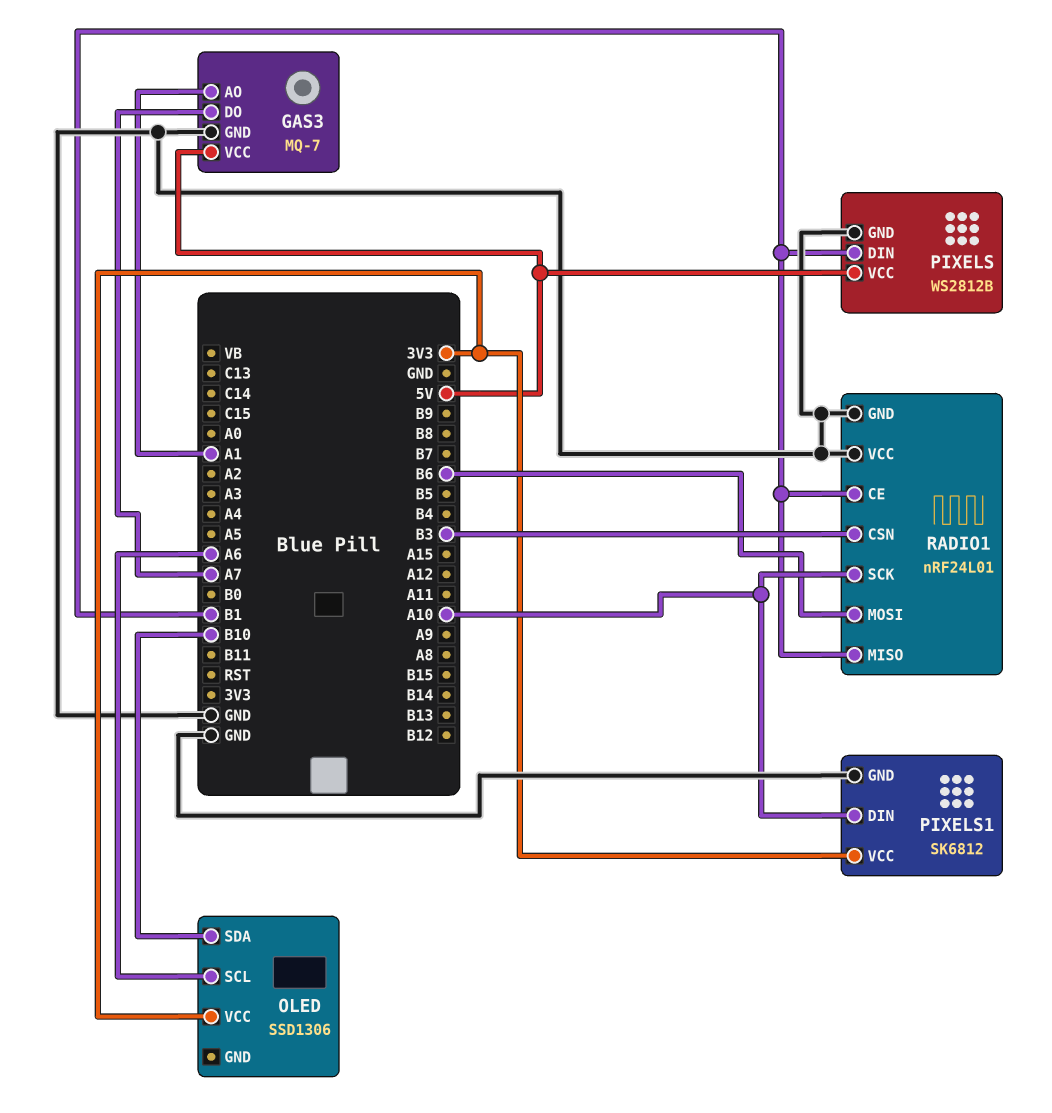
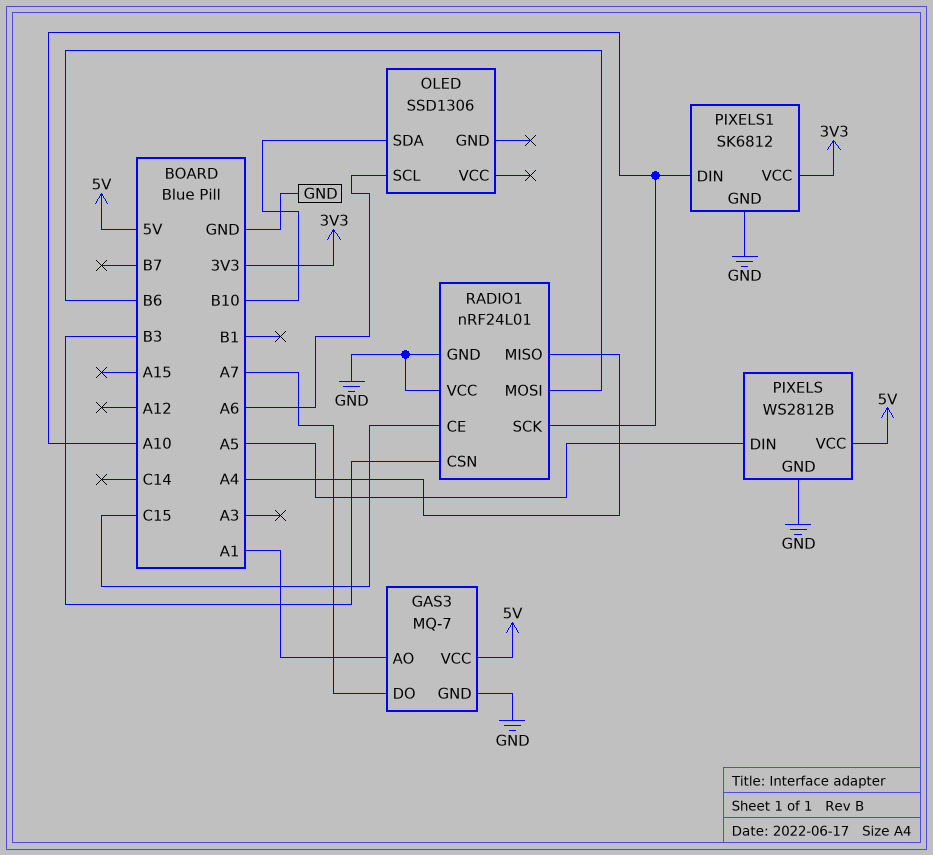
OLED pin VCC: 3V3 -> none
PIXELS pin DIN: B1 -> A5
RADIO1 pin CE: B1 -> C15
RADIO1 pin MISO: B1 -> A4

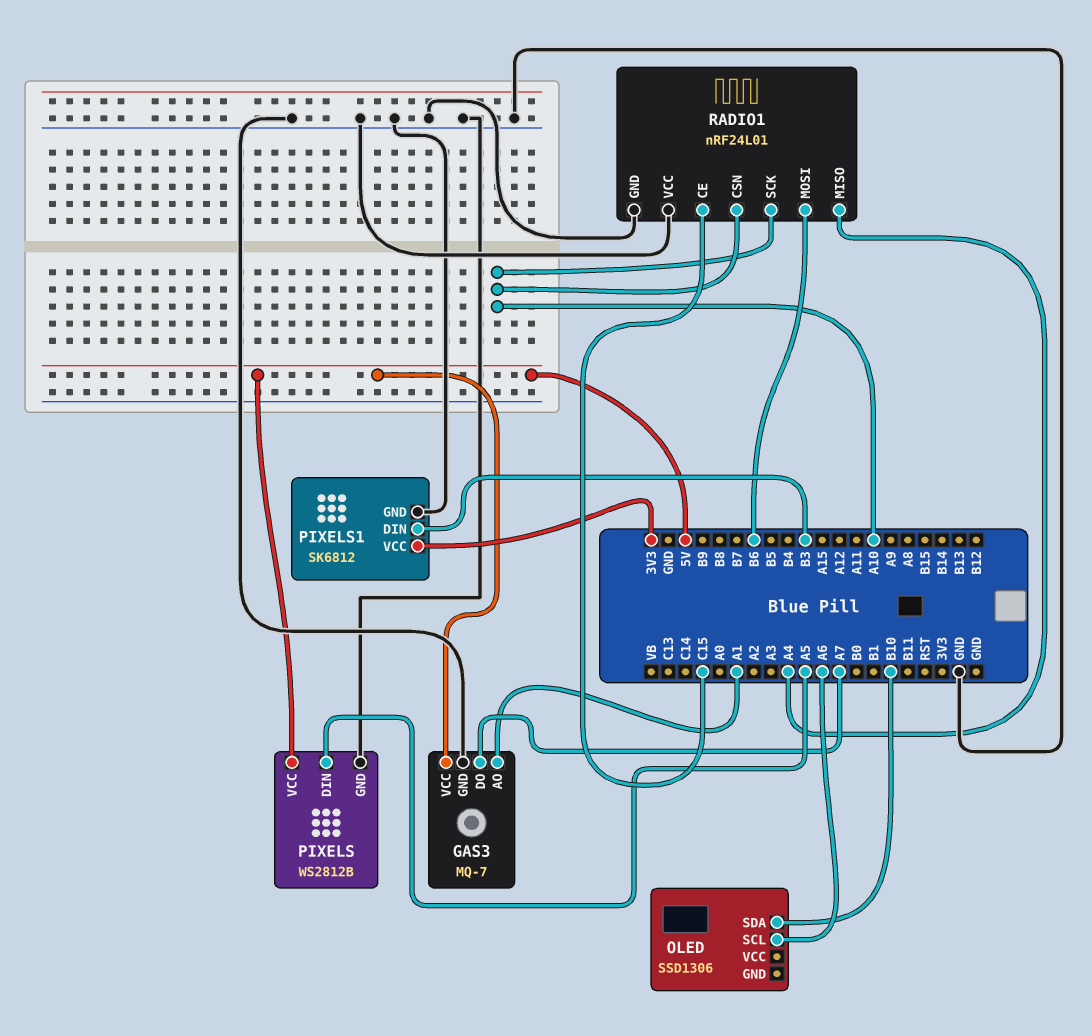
PIXELS1 pin DIN: A10 -> B3
RADIO1 pin CSN: B3 -> A10

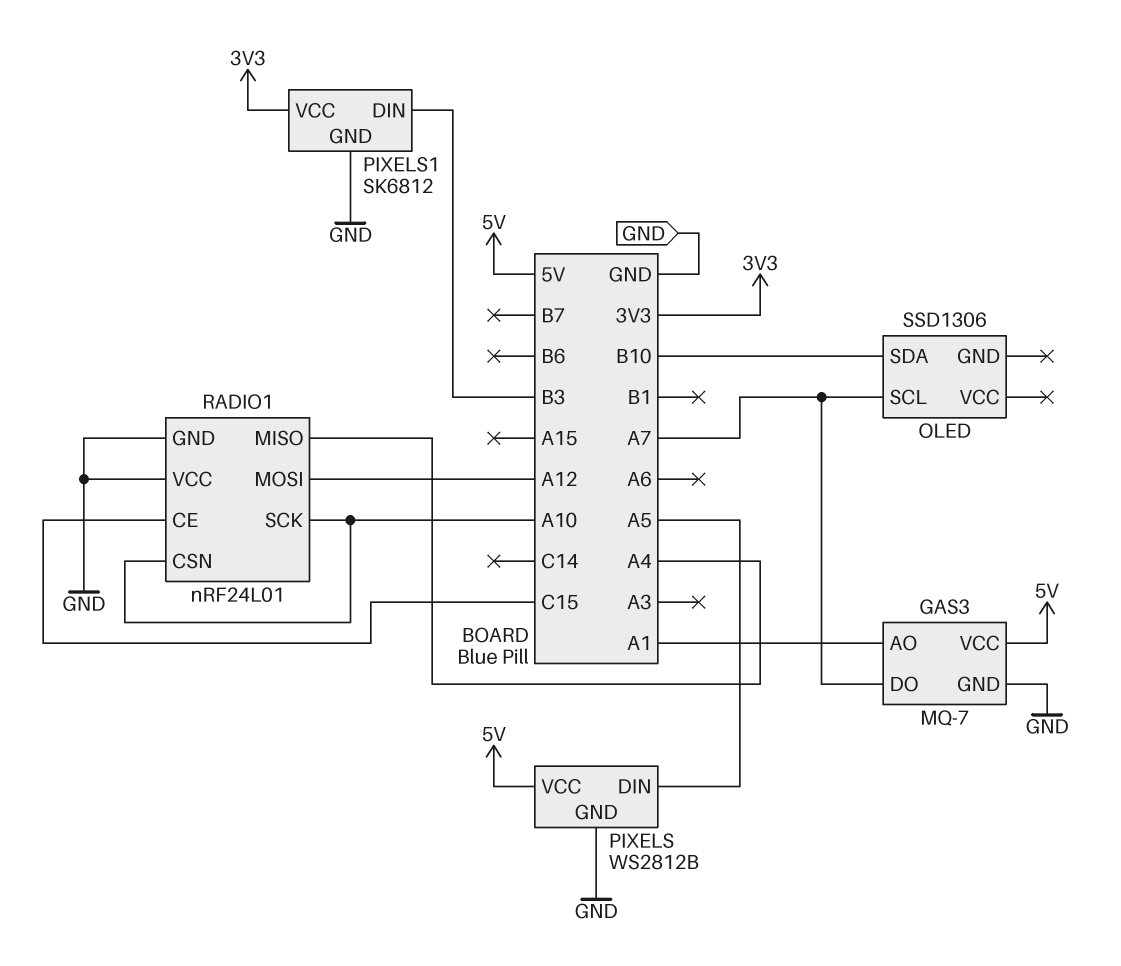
OLED pin SCL: A6 -> A7
RADIO1 pin MOSI: B6 -> A12

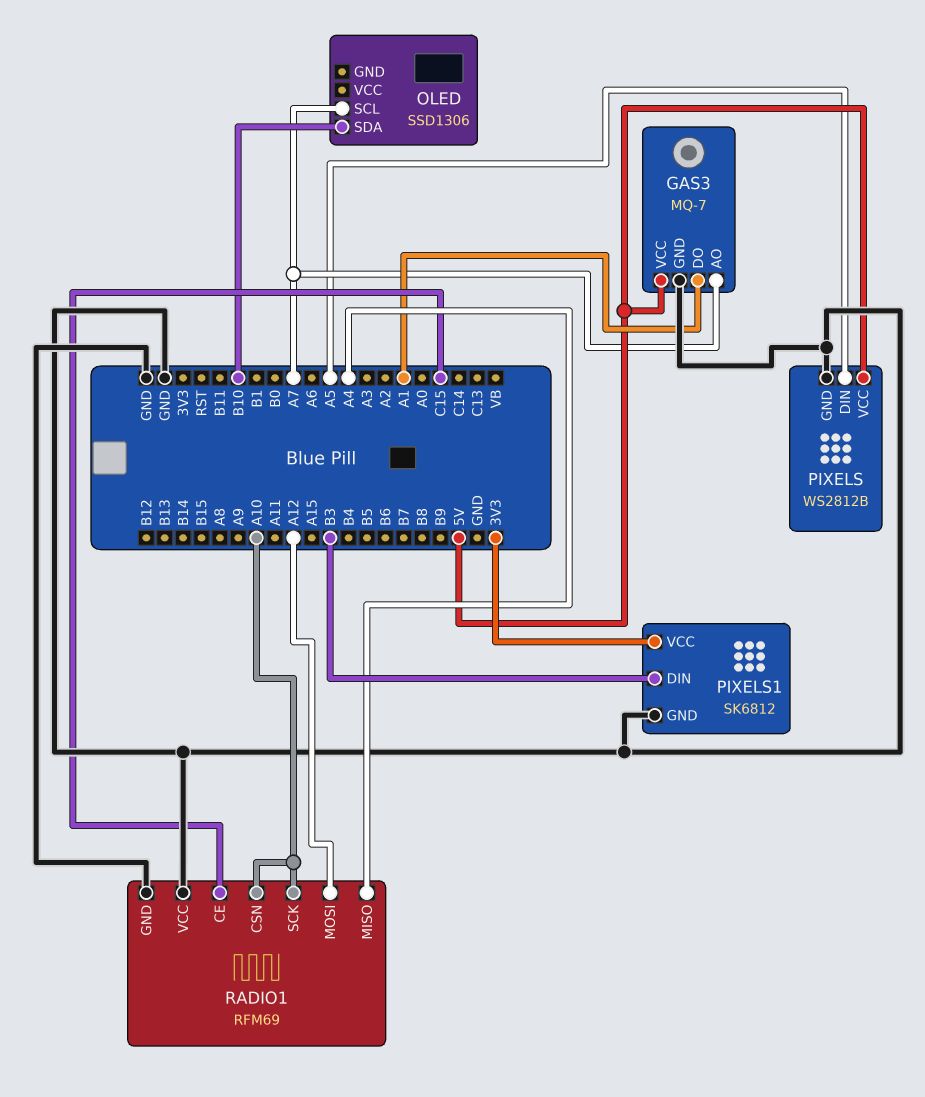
GAS3 pin AO: A1 -> A7
GAS3 pin DO: A7 -> A1
RADIO1: nRF24L01 -> RFM69

